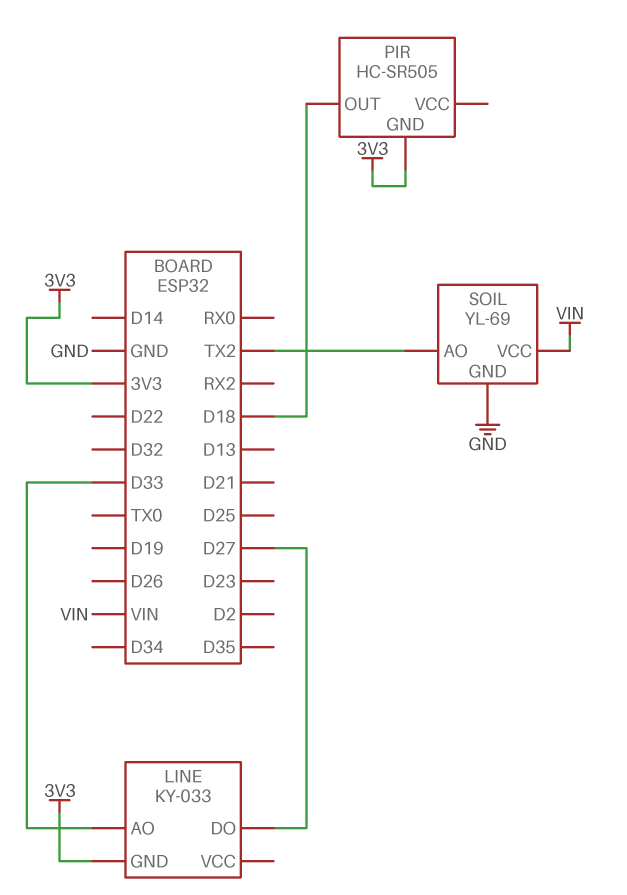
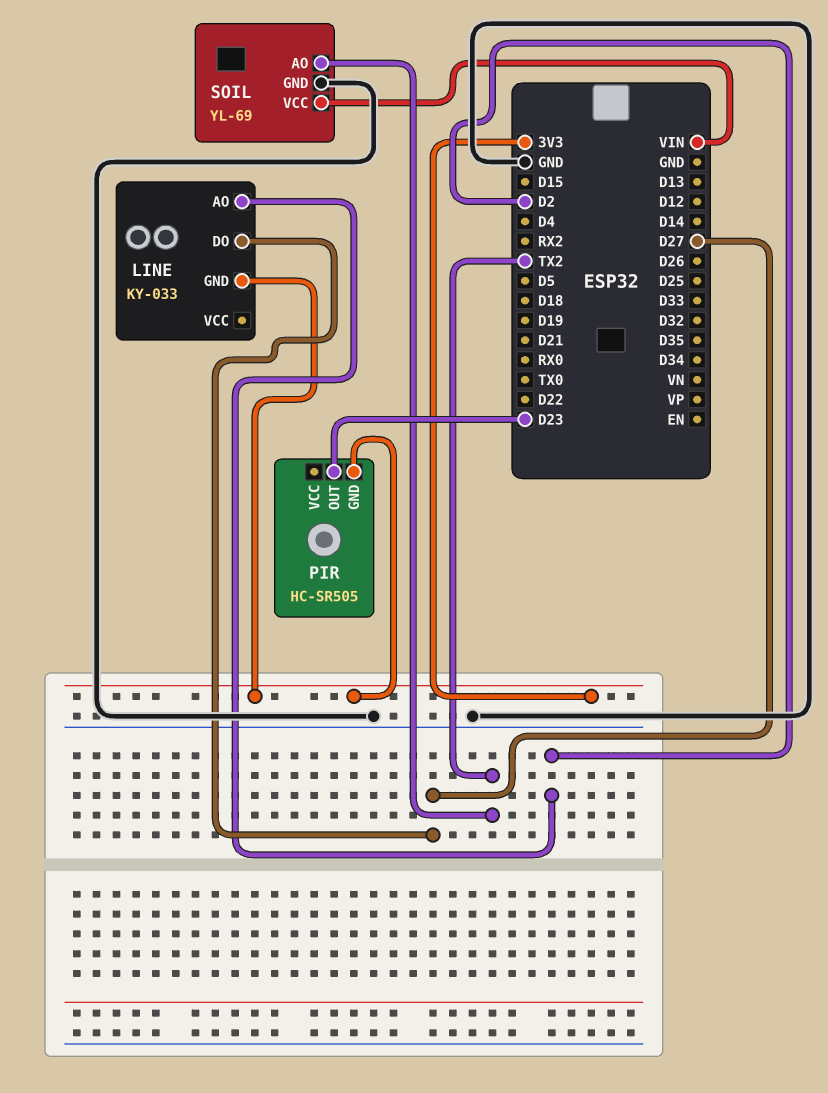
LINE pin AO: D33 -> D2
PIR pin OUT: D18 -> D23

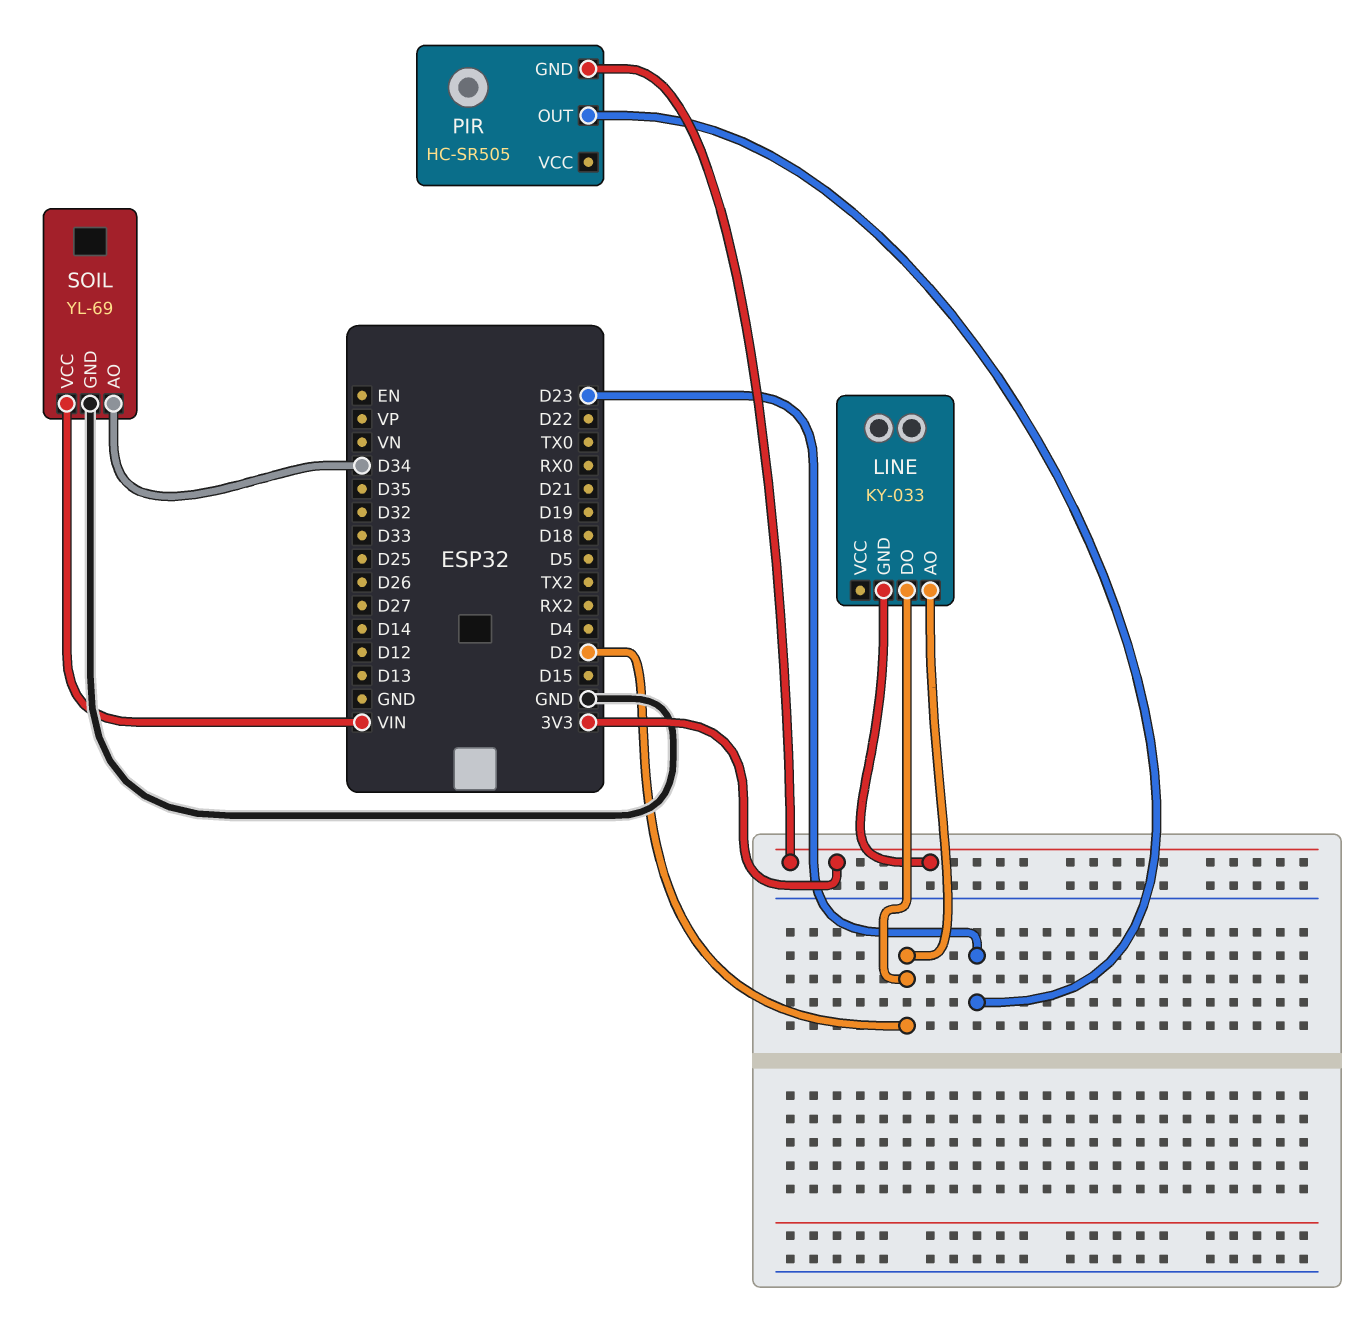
LINE pin DO: D27 -> D2
SOIL pin AO: TX2 -> D34

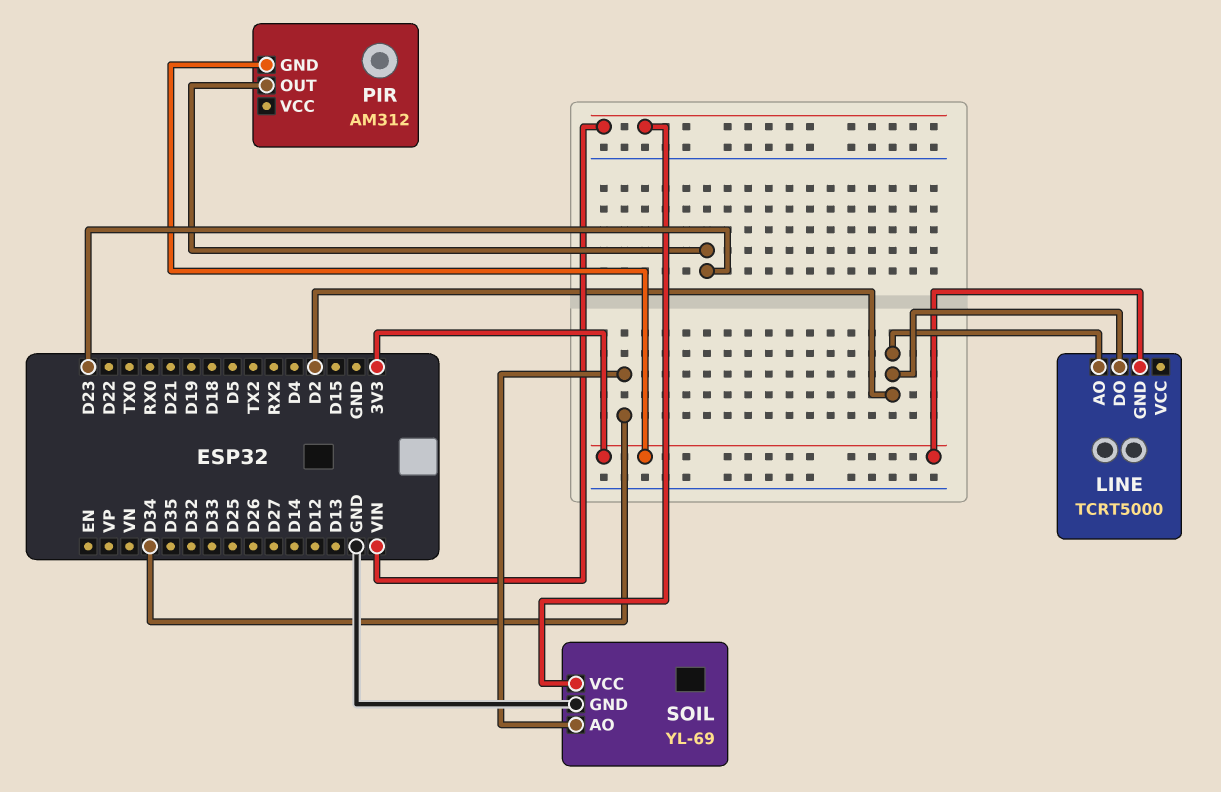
LINE: KY-033 -> TCRT5000
PIR: HC-SR505 -> AM312

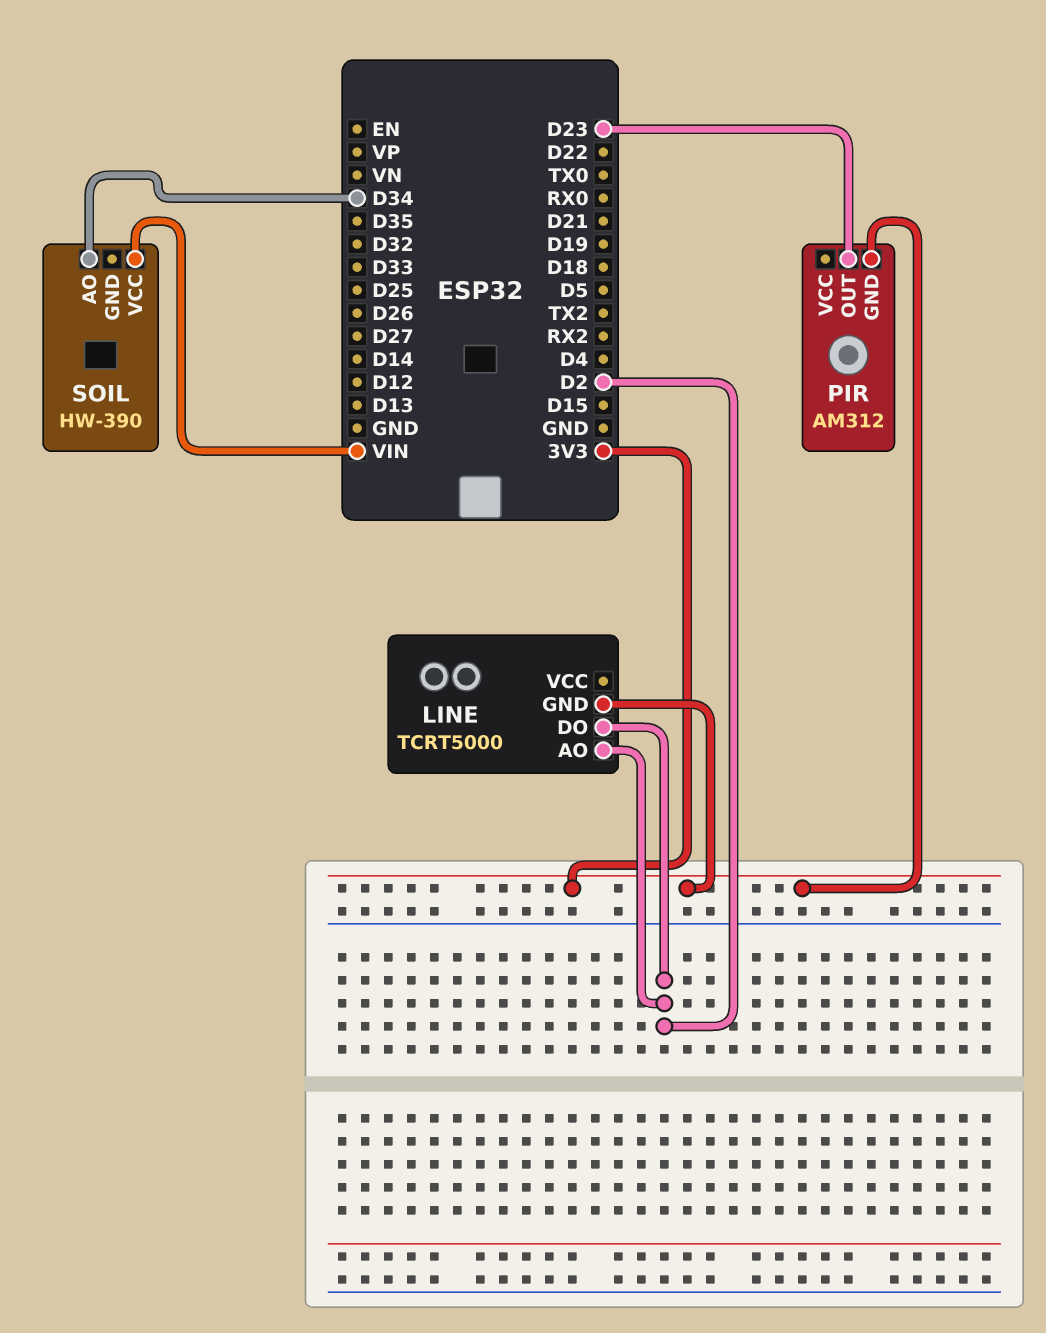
SOIL: YL-69 -> HW-390
SOIL pin GND: GND -> none

